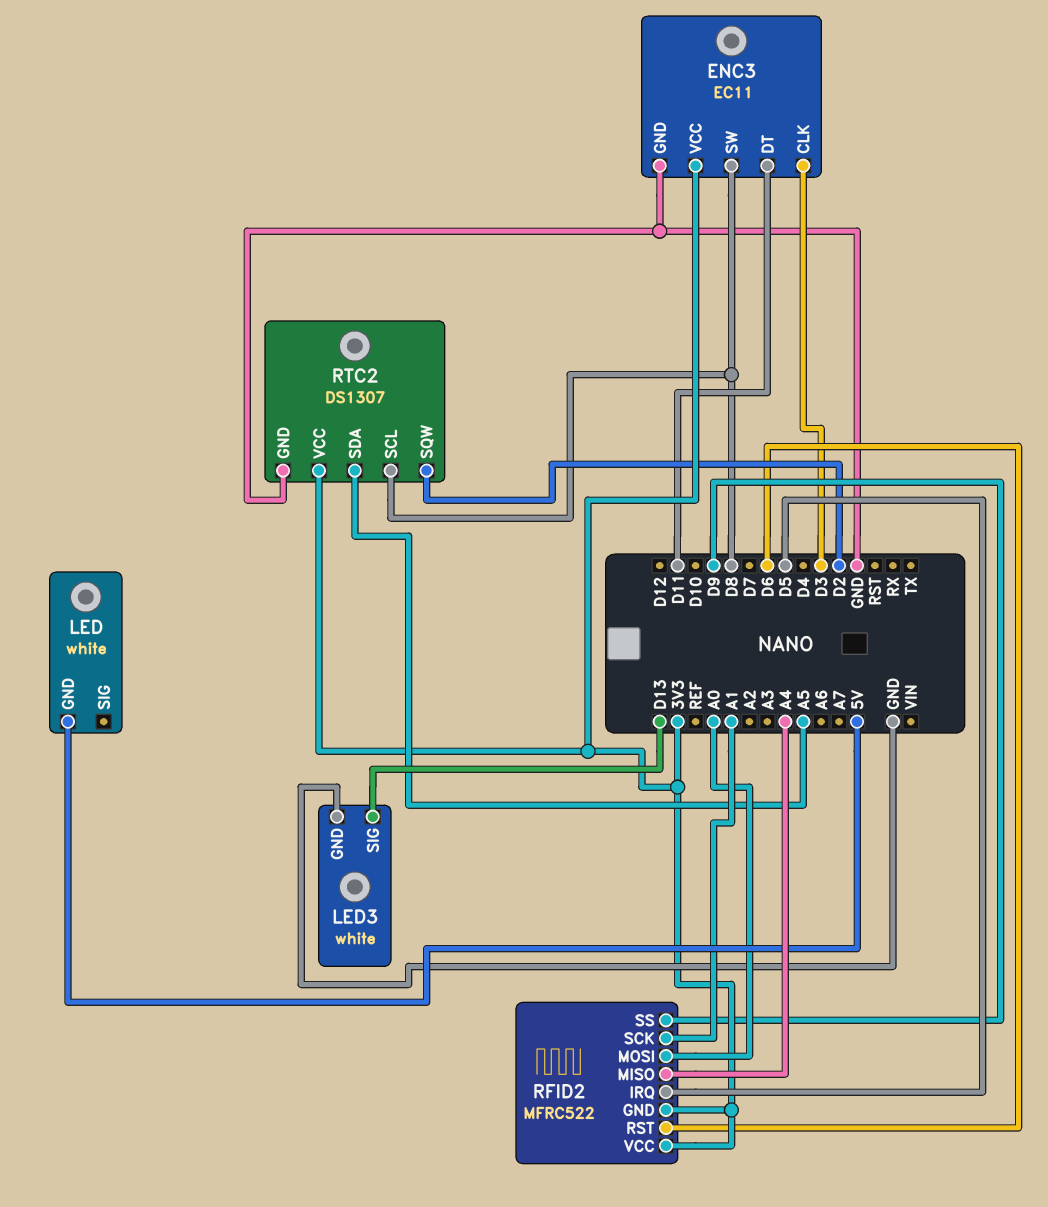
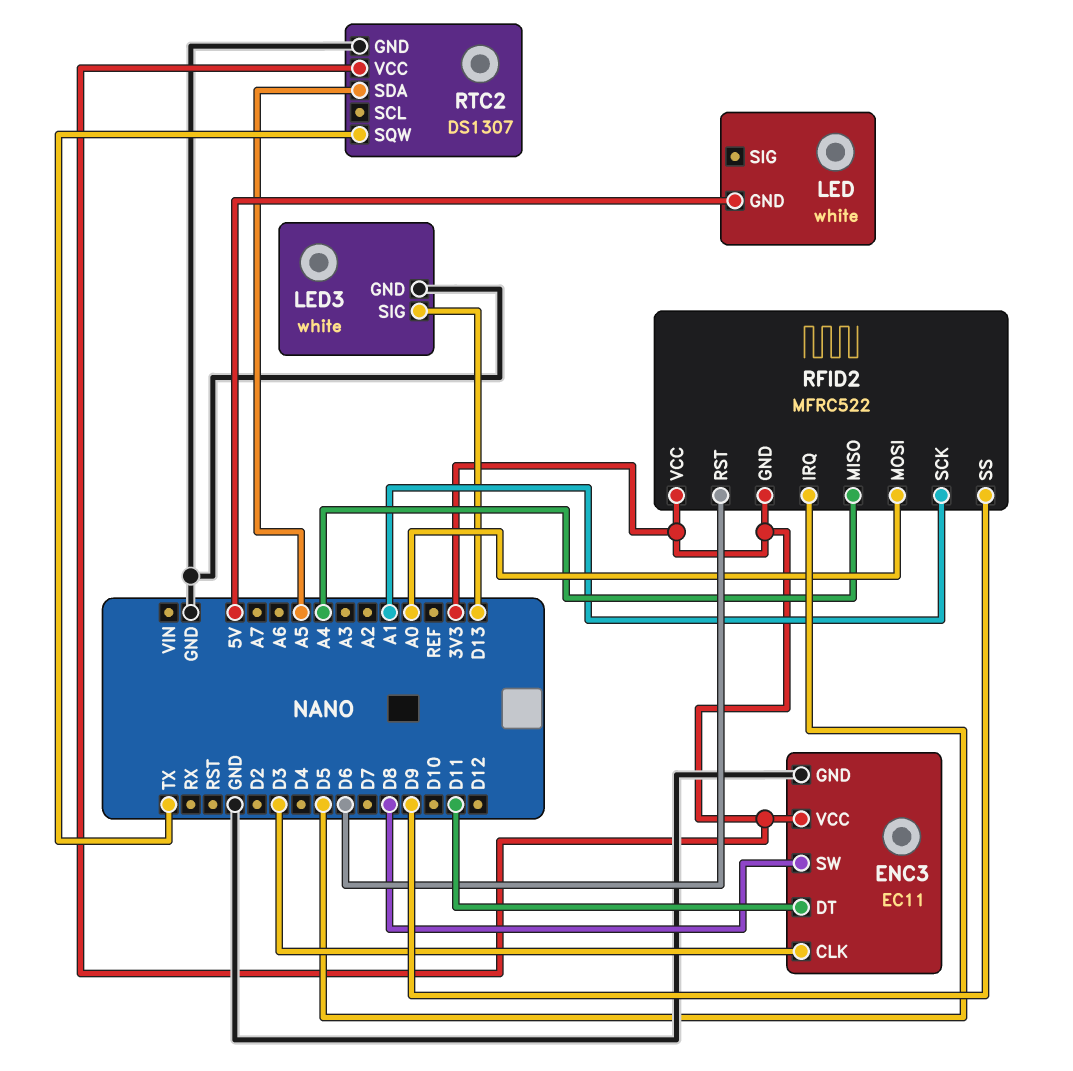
RTC2 pin SCL: D8 -> none
RTC2 pin SQW: D2 -> TX

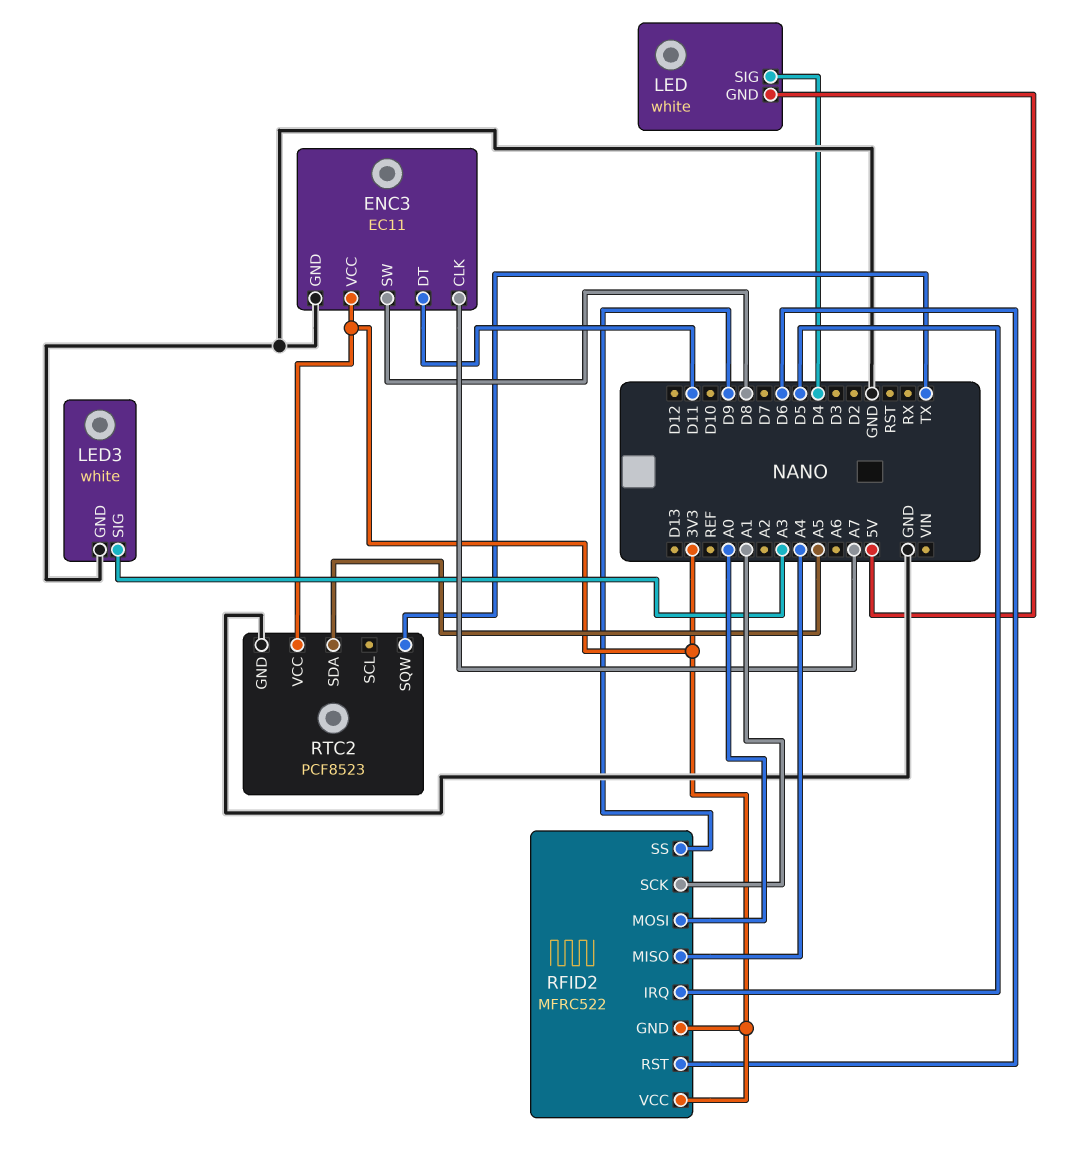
ENC3 pin CLK: D3 -> A7
LED pin SIG: none -> D4
LED3 pin SIG: D13 -> A3
RTC2: DS1307 -> PCF8523

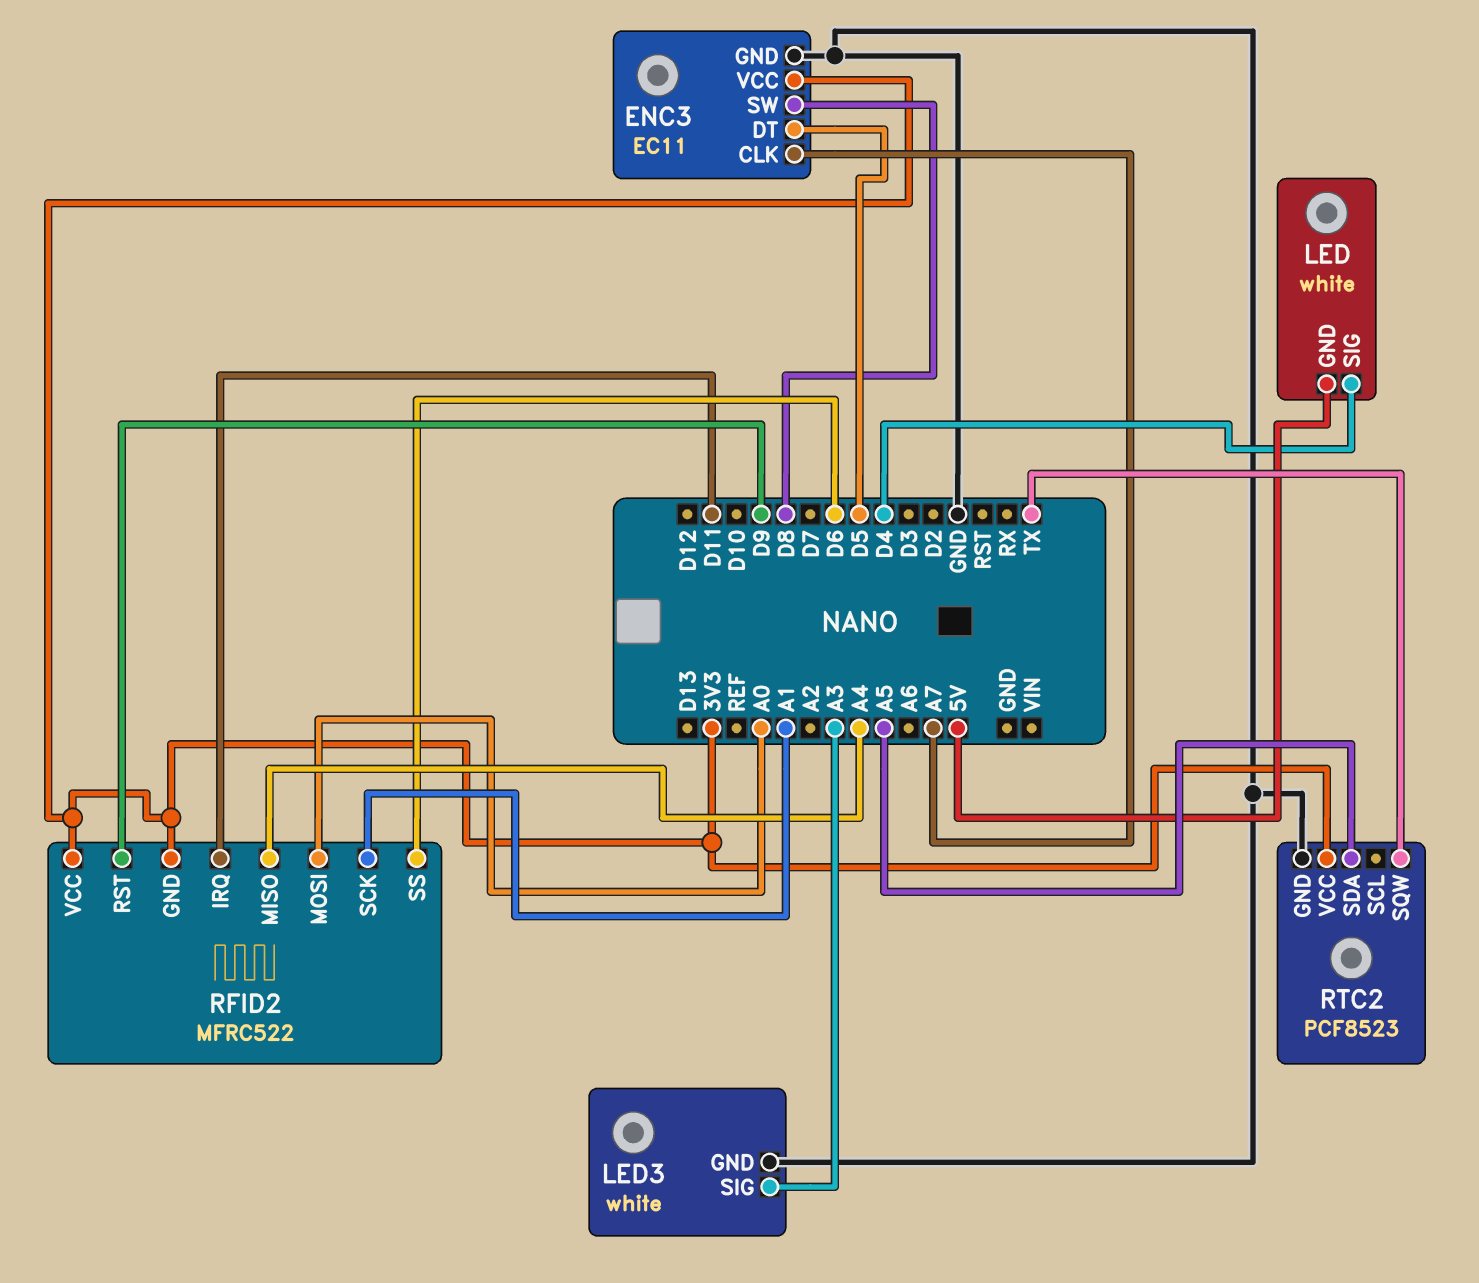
ENC3 pin DT: D11 -> D5
RFID2 pin IRQ: D5 -> D11
RFID2 pin RST: D6 -> D9
RFID2 pin SS: D9 -> D6

